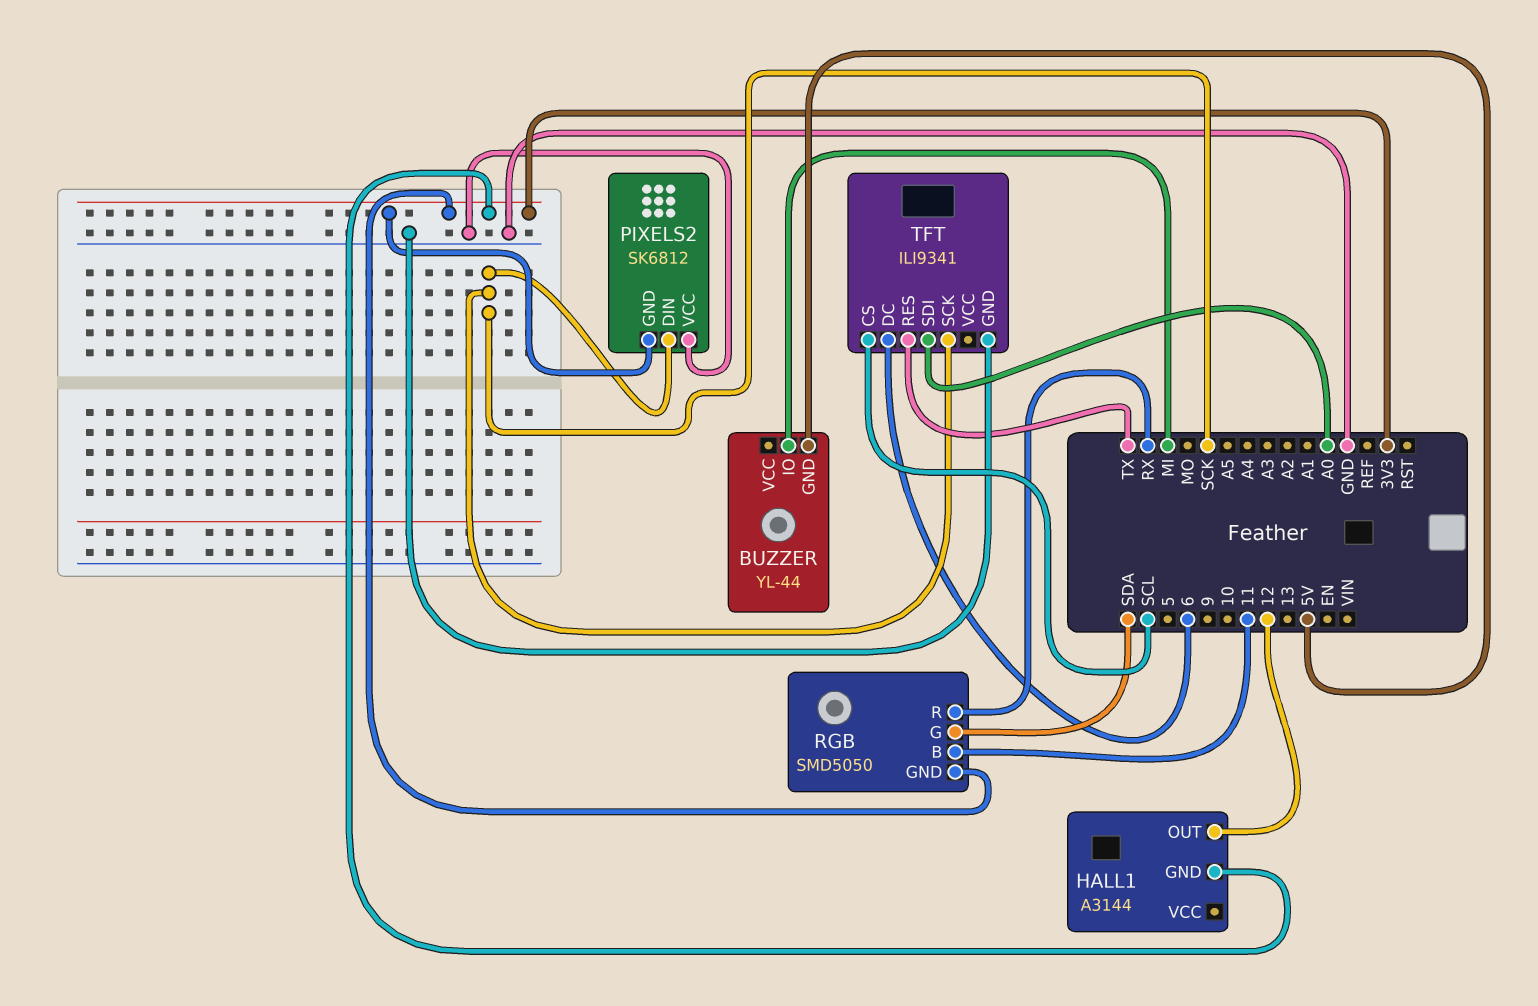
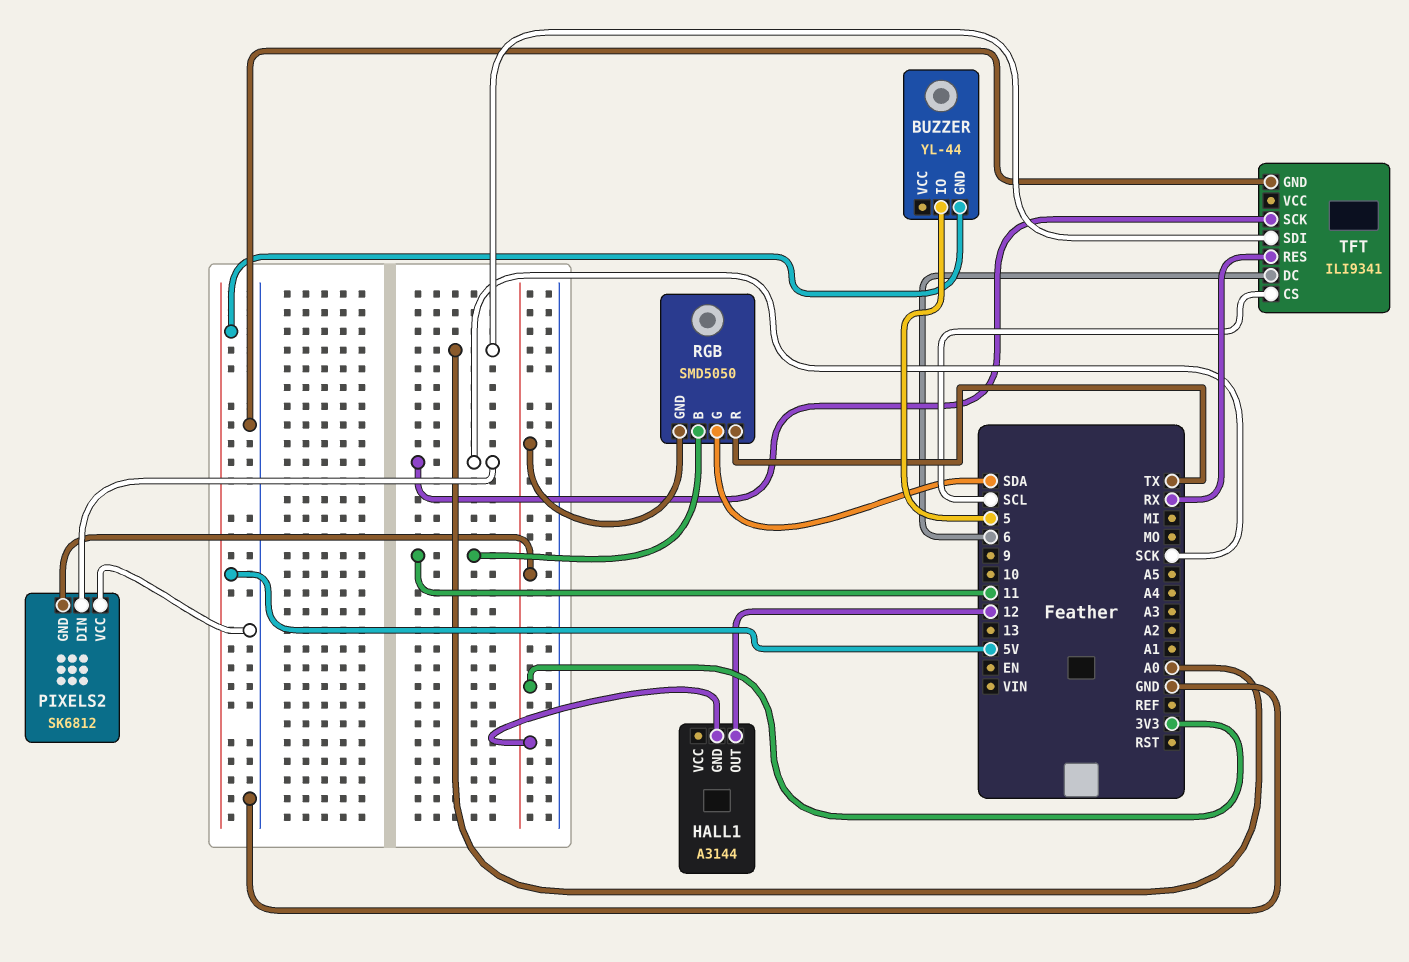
BUZZER pin IO: MI -> 5
RGB pin R: RX -> TX
TFT pin RES: TX -> RX

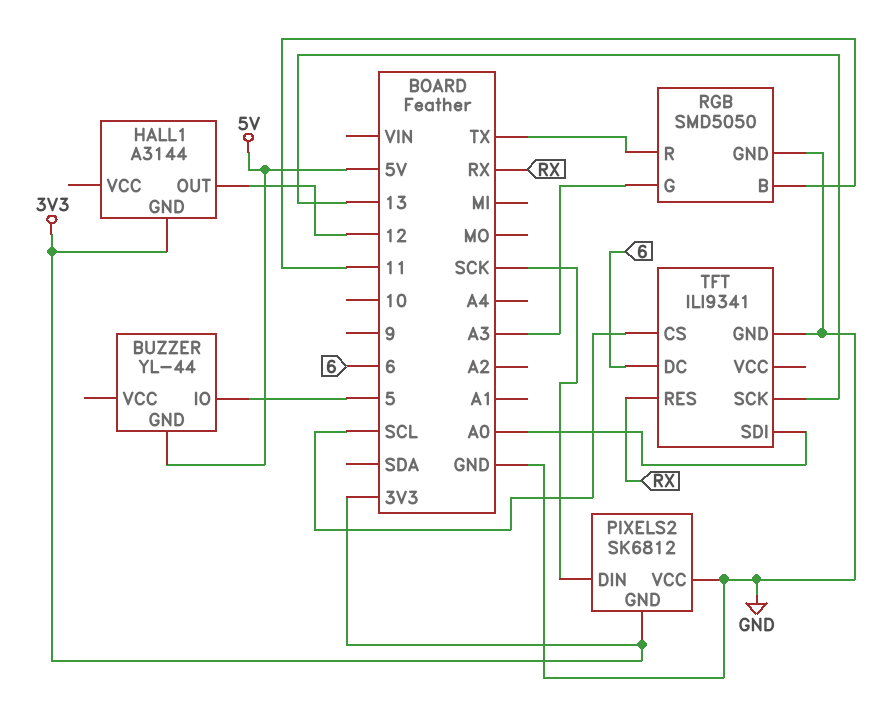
RGB pin G: SDA -> A3
RGB pin GND: 3V3 -> GND
TFT pin SCK: SCK -> 13

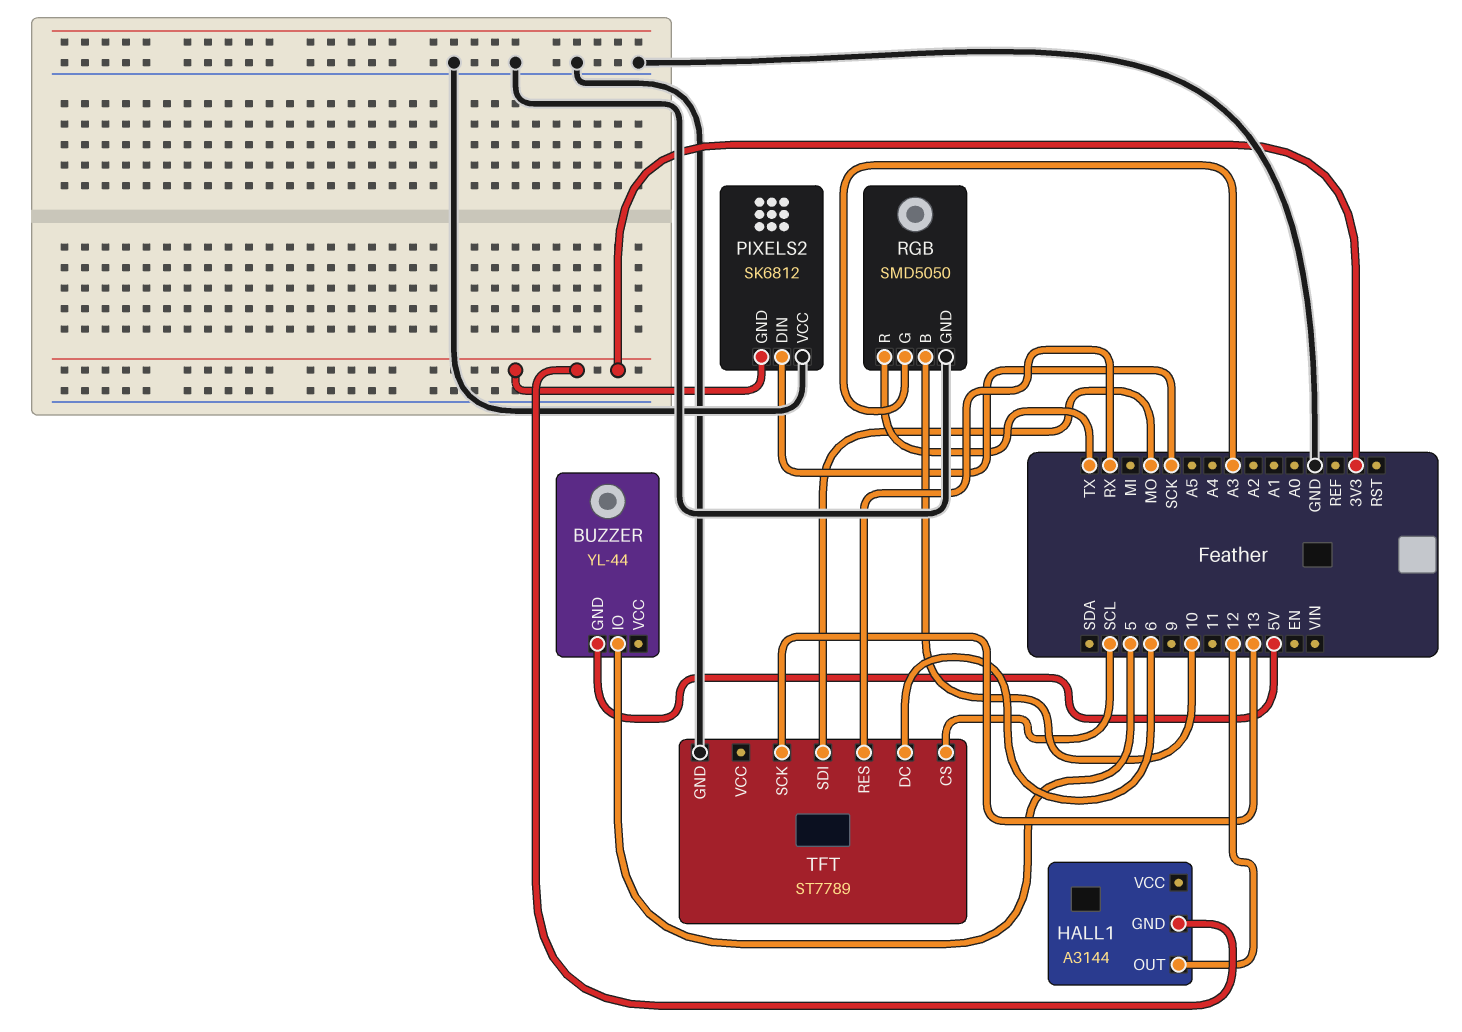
RGB pin B: 11 -> 10
TFT: ILI9341 -> ST7789
TFT pin SDI: A0 -> MO

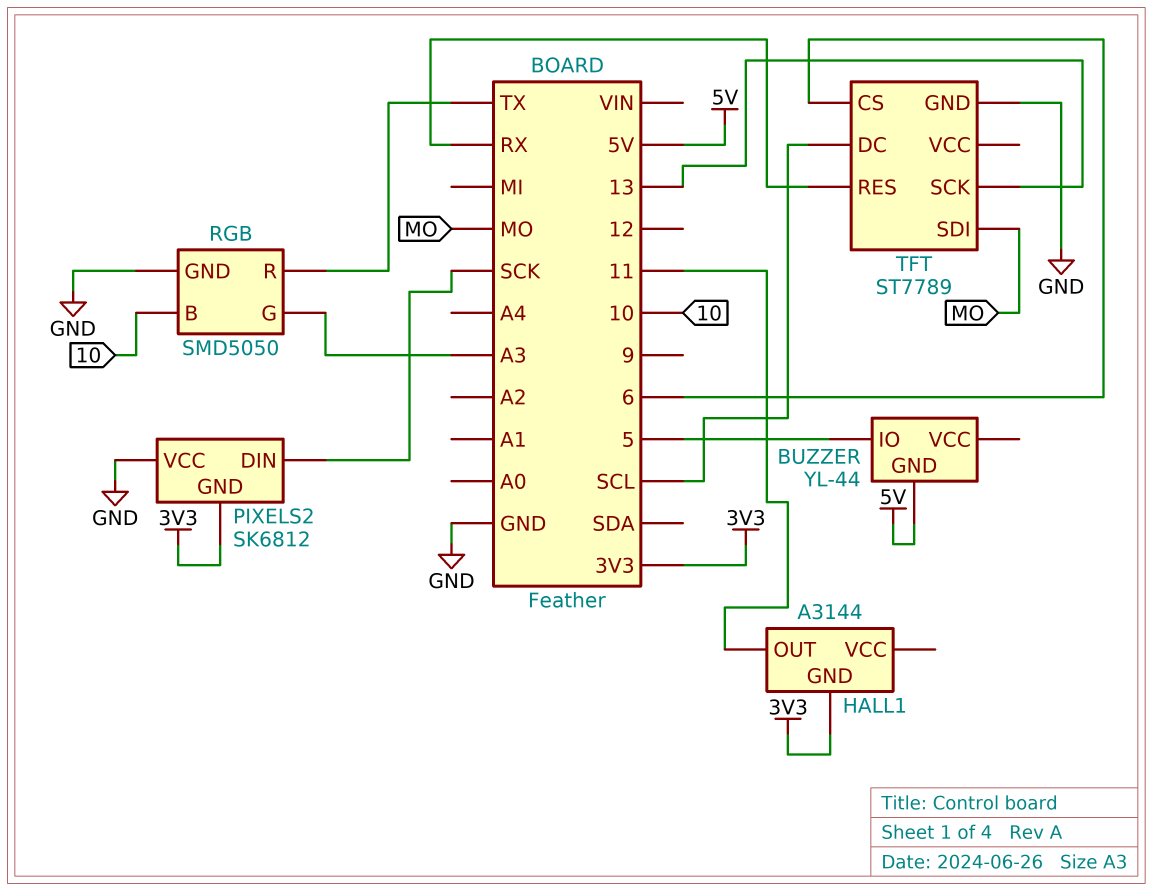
HALL1 pin OUT: 12 -> 11
TFT pin CS: SCL -> 6
TFT pin DC: 6 -> SCL

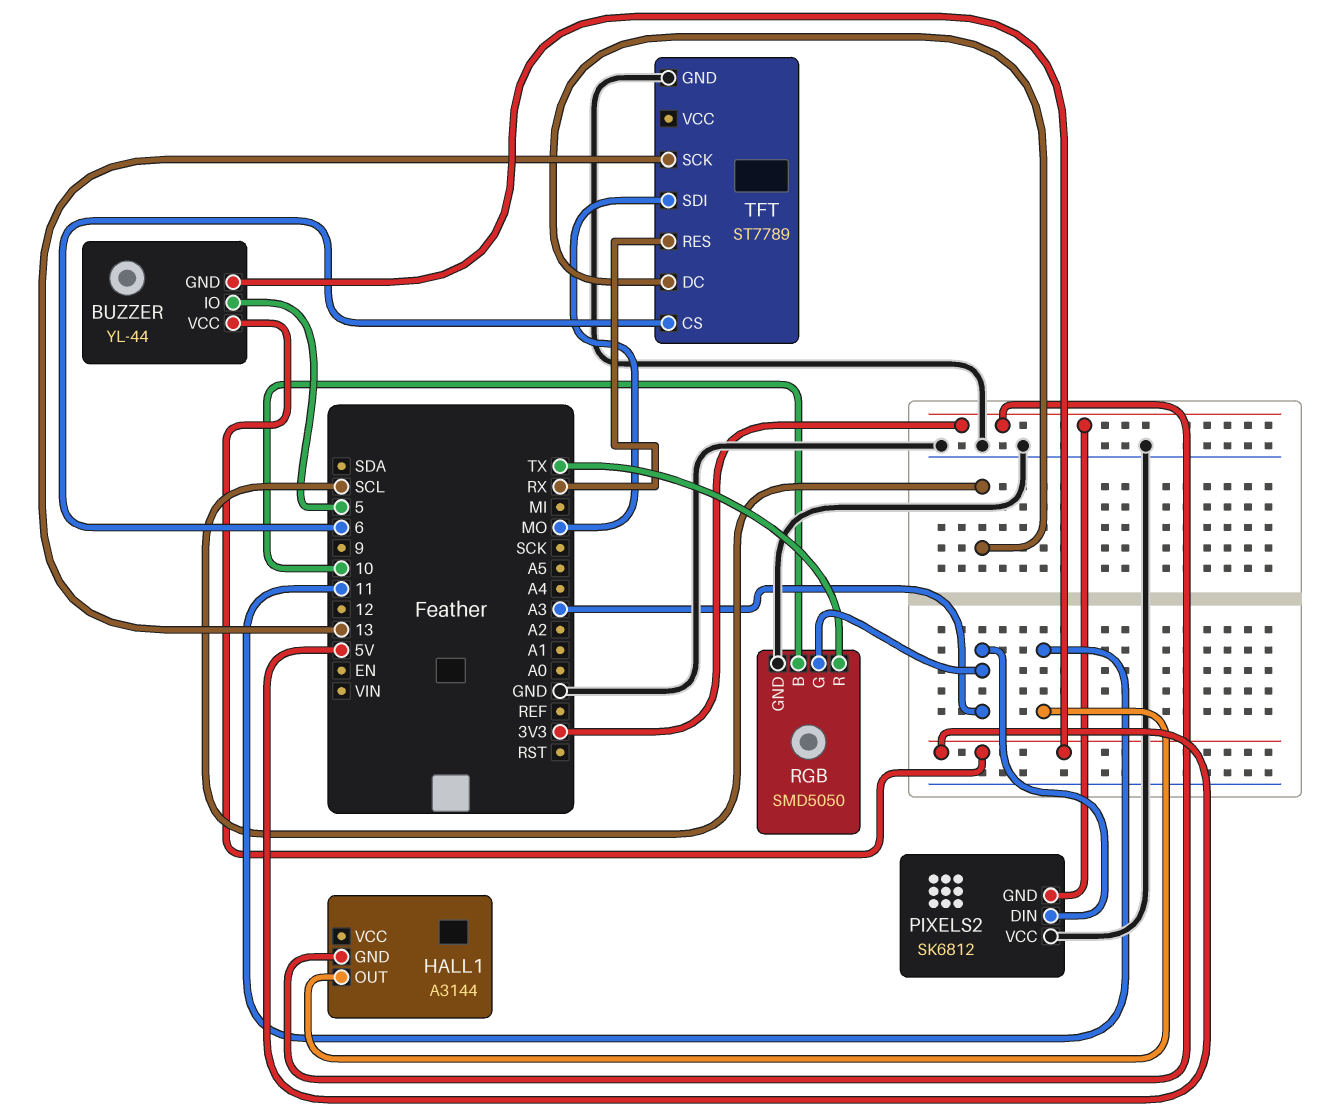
BUZZER pin VCC: none -> 5V
PIXELS2 pin DIN: SCK -> A3

